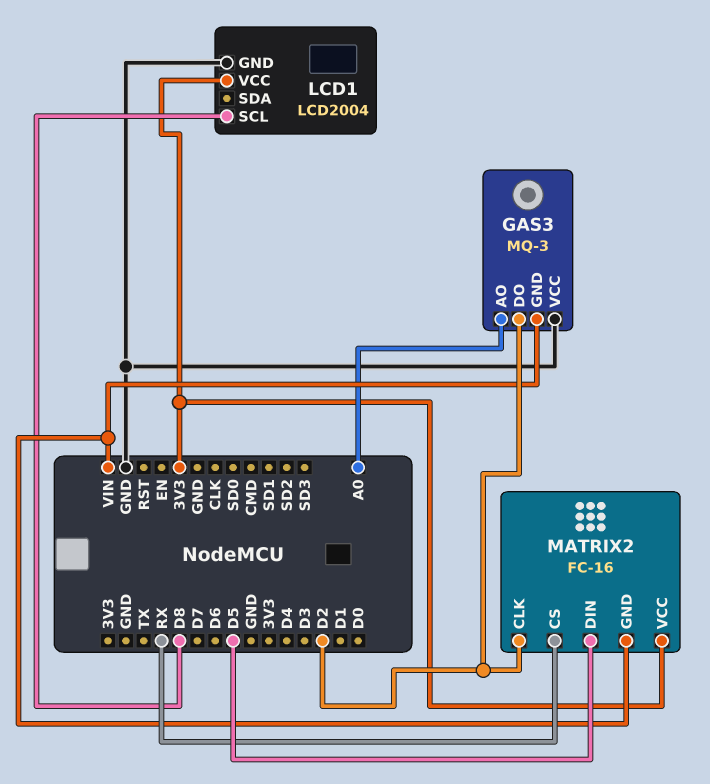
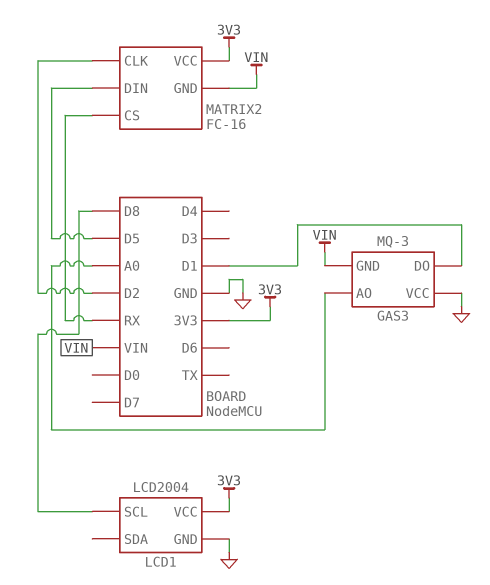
GAS3 pin DO: D2 -> D1

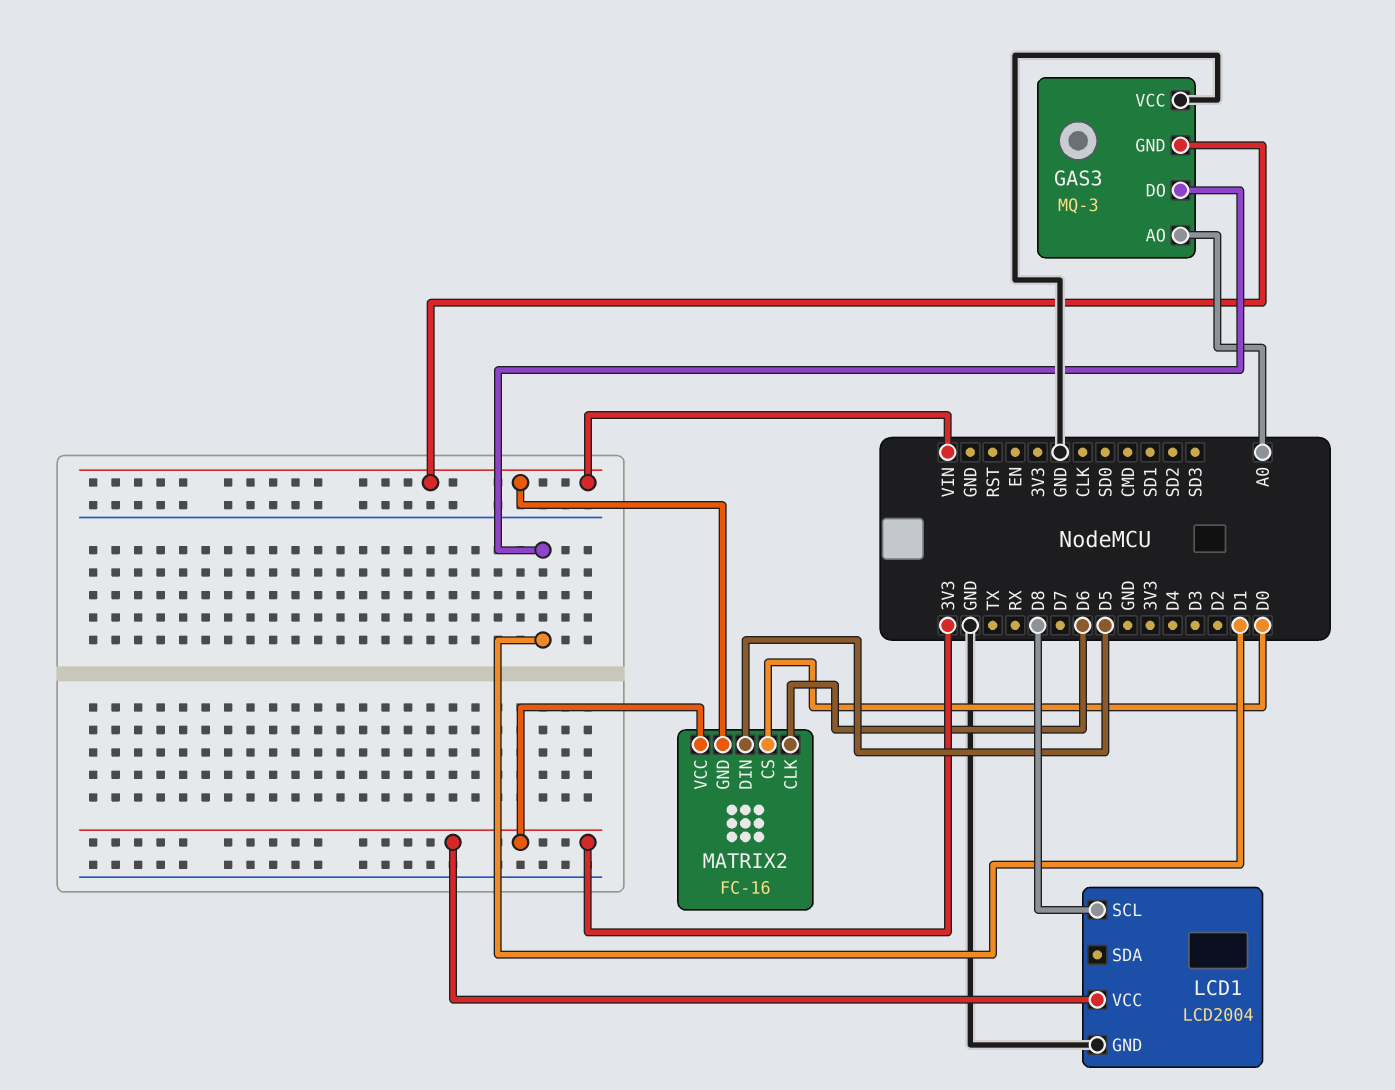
MATRIX2 pin CLK: D2 -> D6
MATRIX2 pin CS: RX -> D0

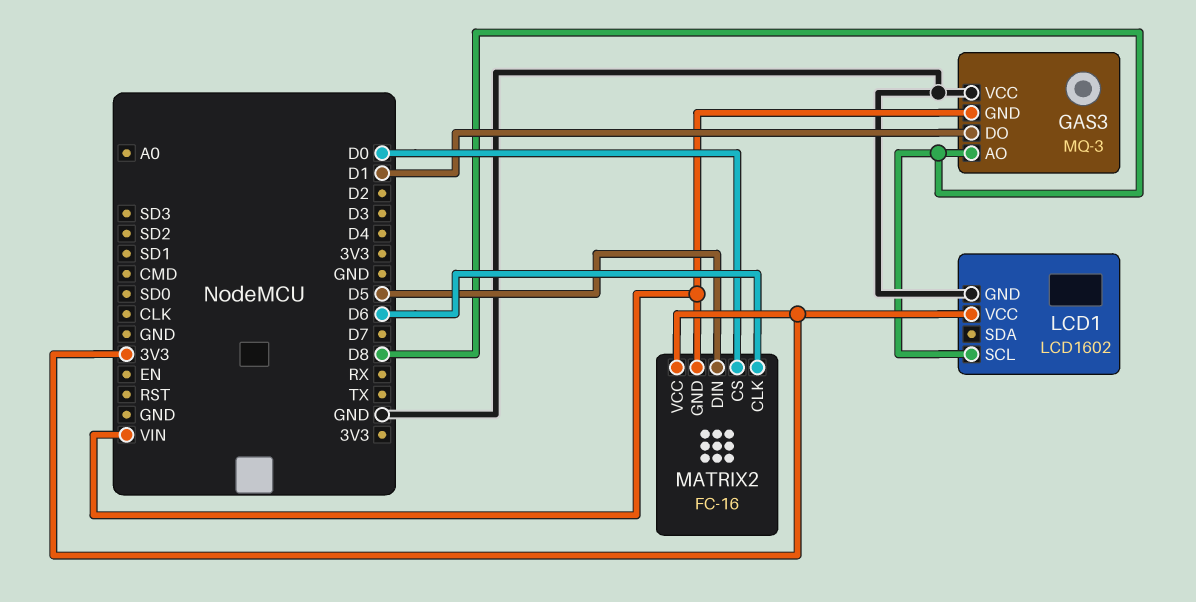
GAS3 pin AO: A0 -> D8
LCD1: LCD2004 -> LCD1602

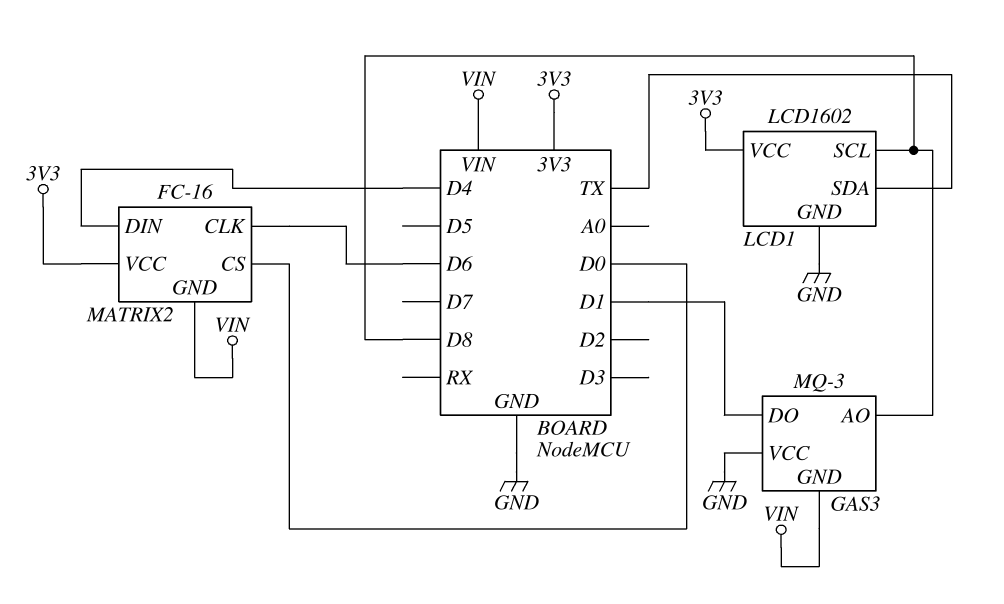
LCD1 pin SDA: none -> TX
MATRIX2 pin DIN: D5 -> D4

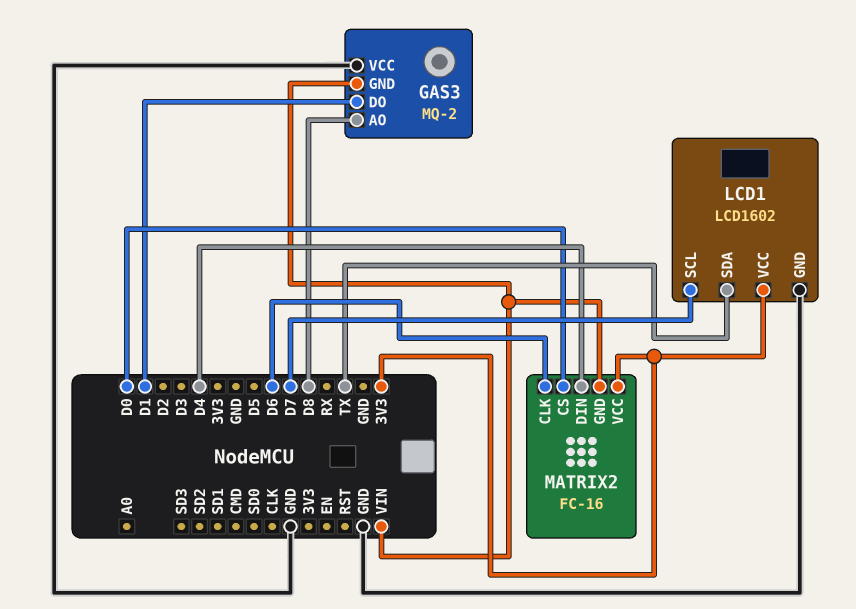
GAS3: MQ-3 -> MQ-2
LCD1 pin SCL: D8 -> D7

